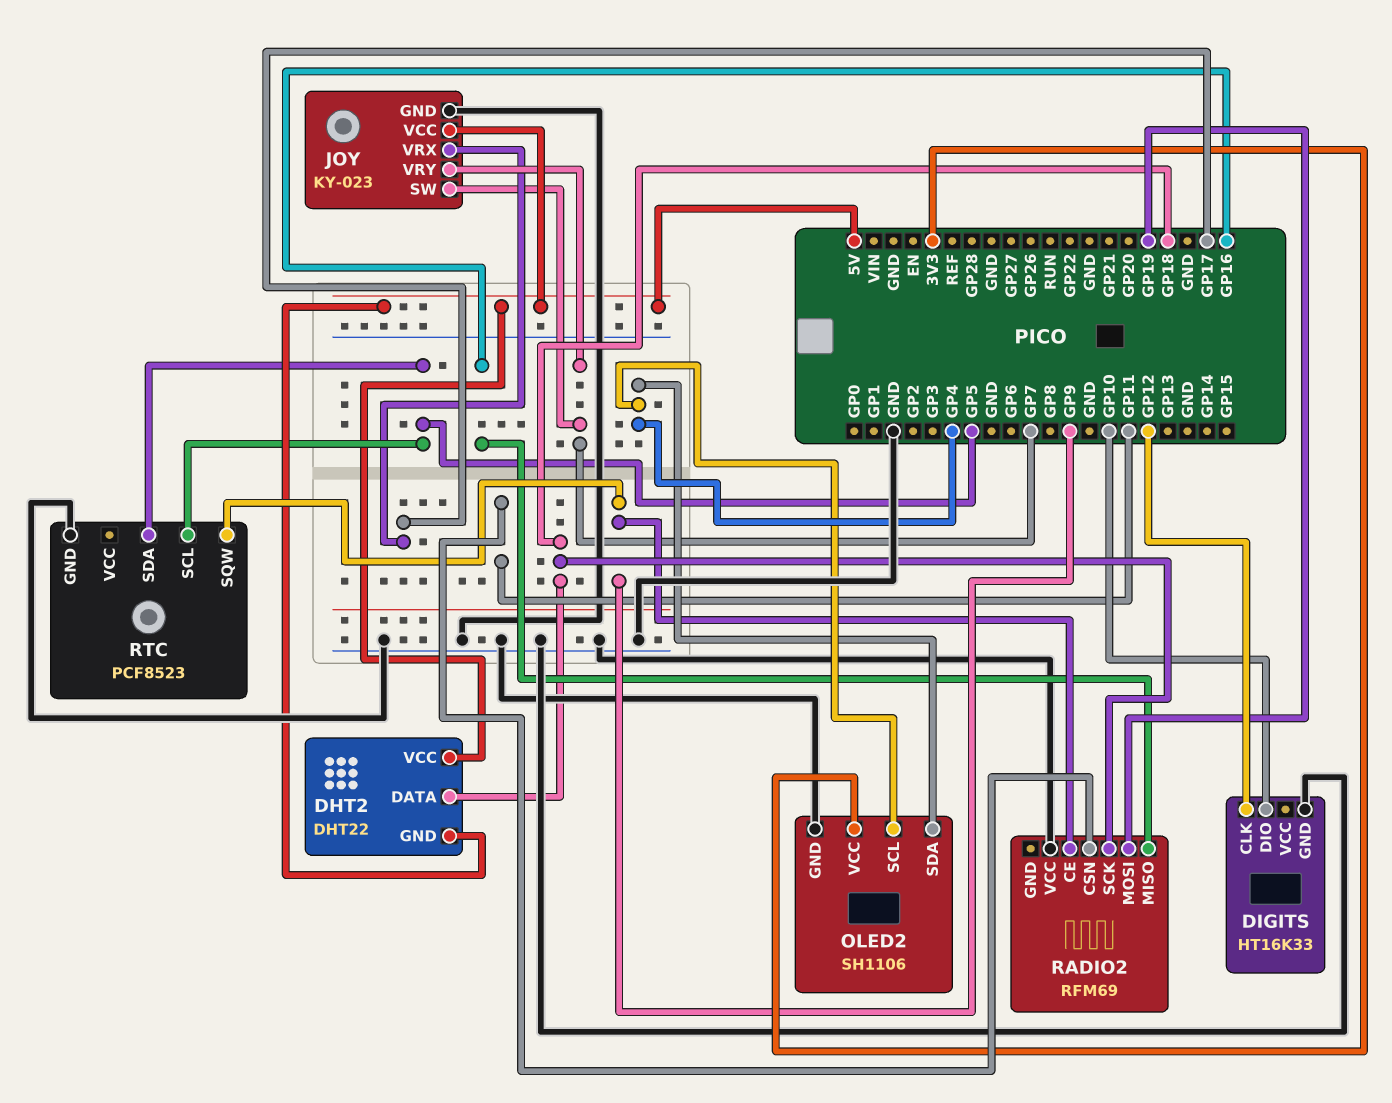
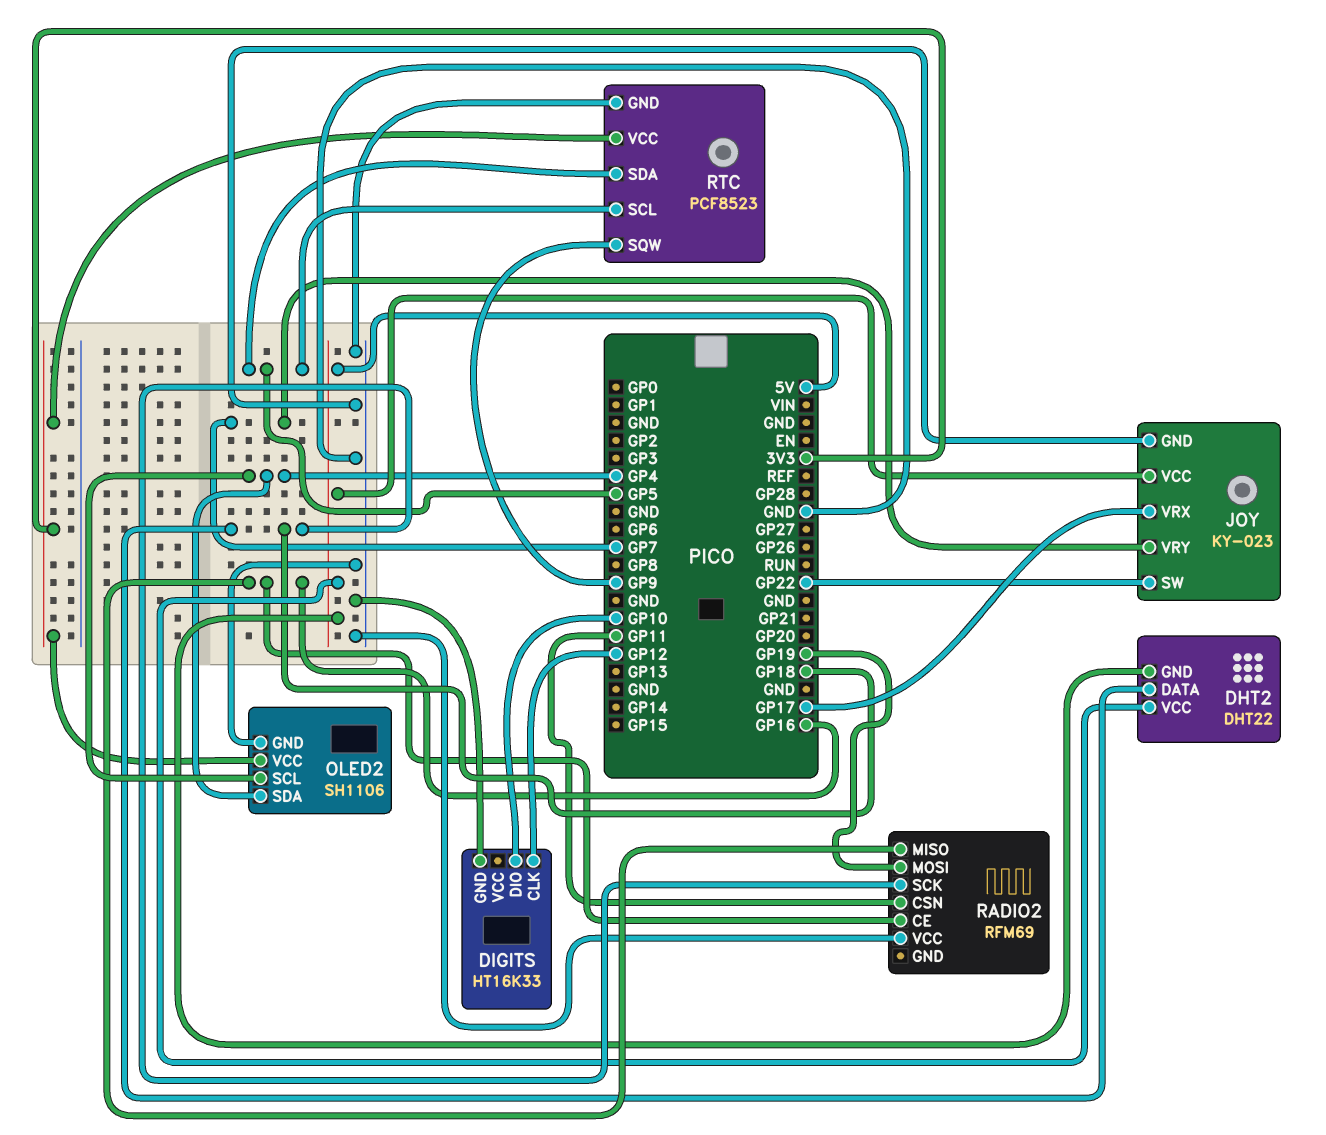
JOY pin SW: GP7 -> GP22
RADIO2 pin CE: GP9 -> GP16
RTC pin VCC: none -> 3V3

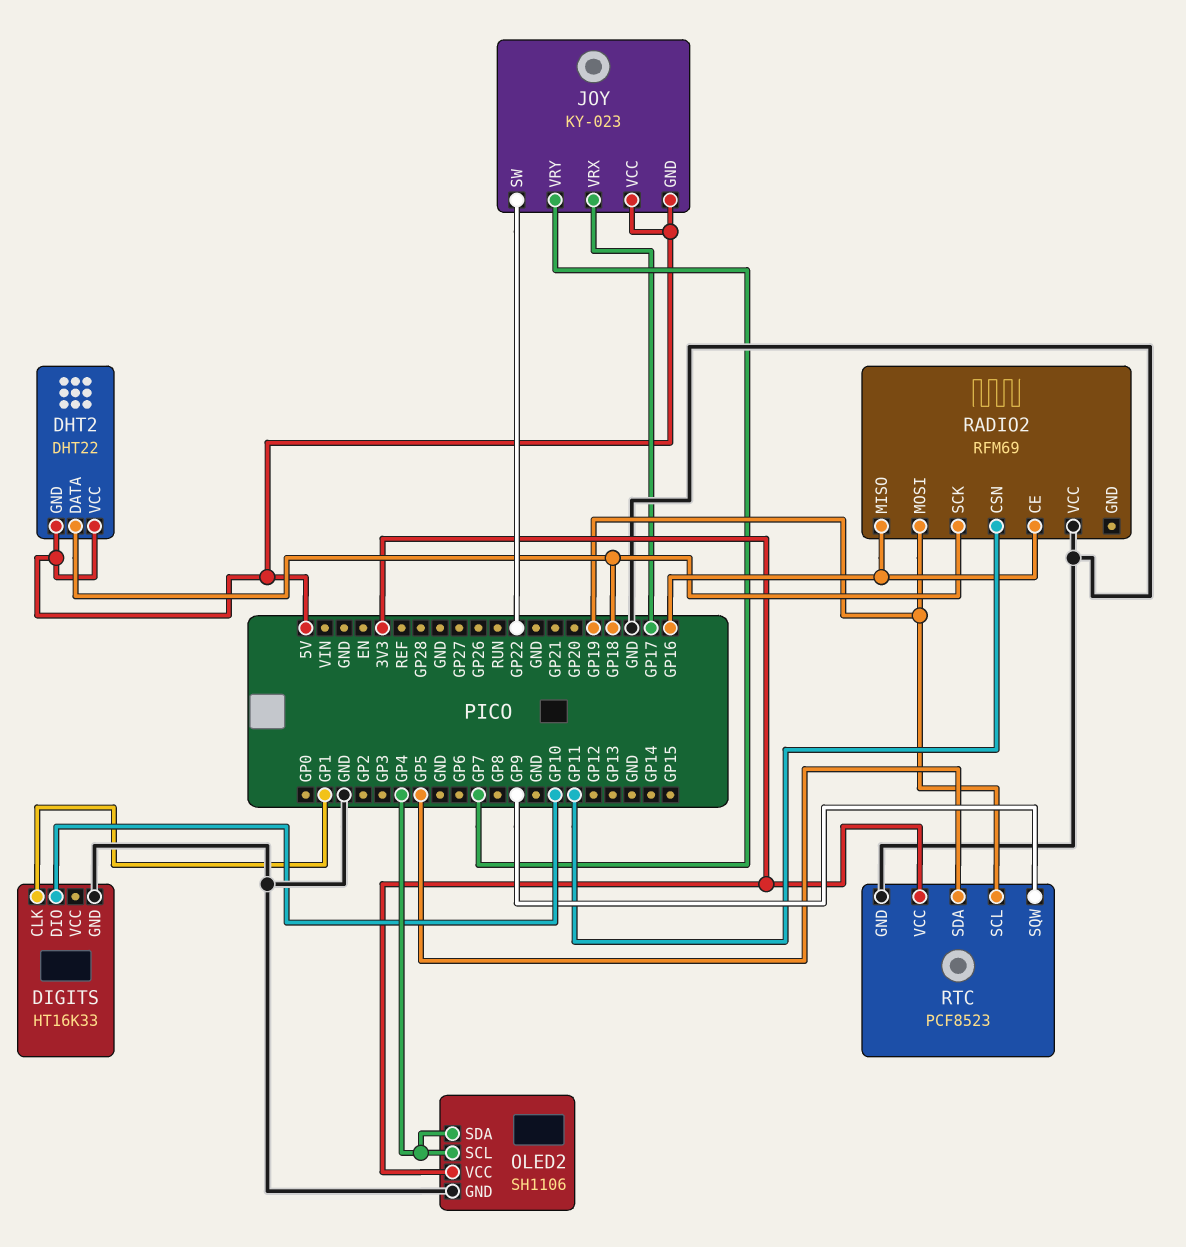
DIGITS pin CLK: GP12 -> GP1
JOY pin GND: GND -> 5V
RTC pin SCL: GP5 -> GP19

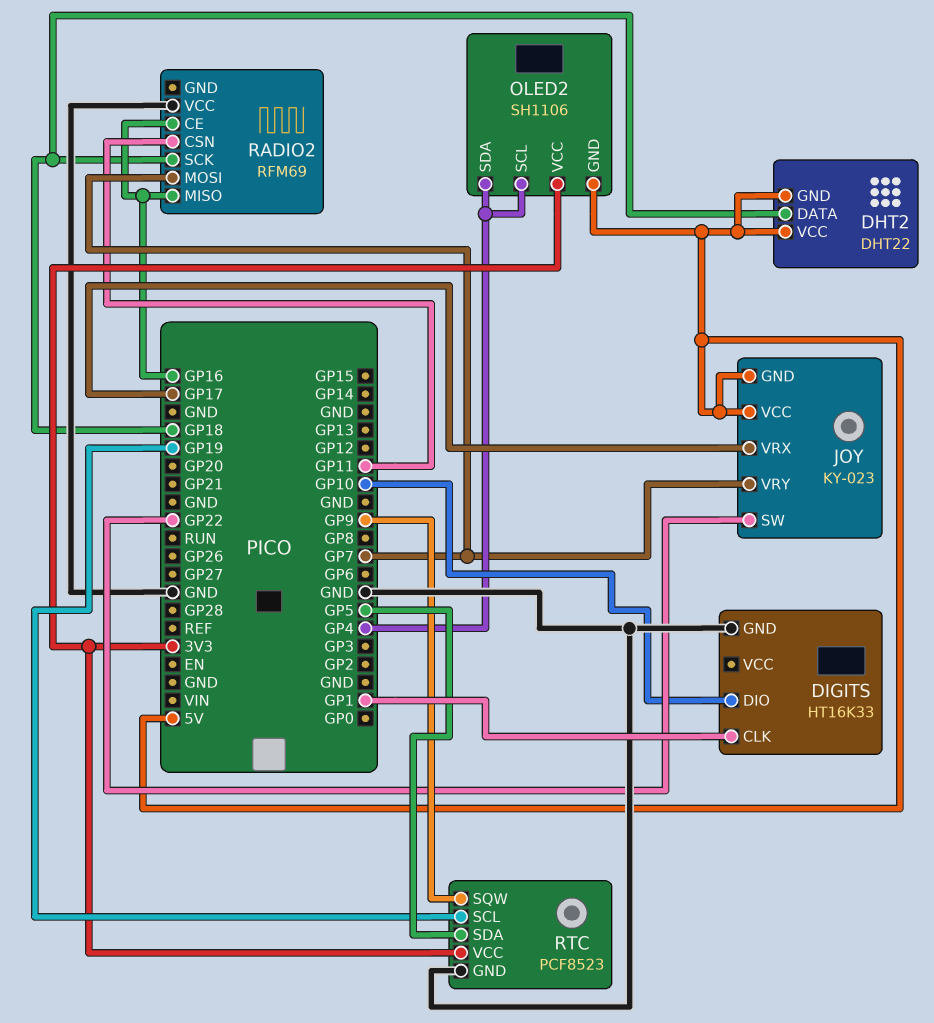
OLED2 pin GND: GND -> 5V
RADIO2 pin MOSI: GP19 -> GP7

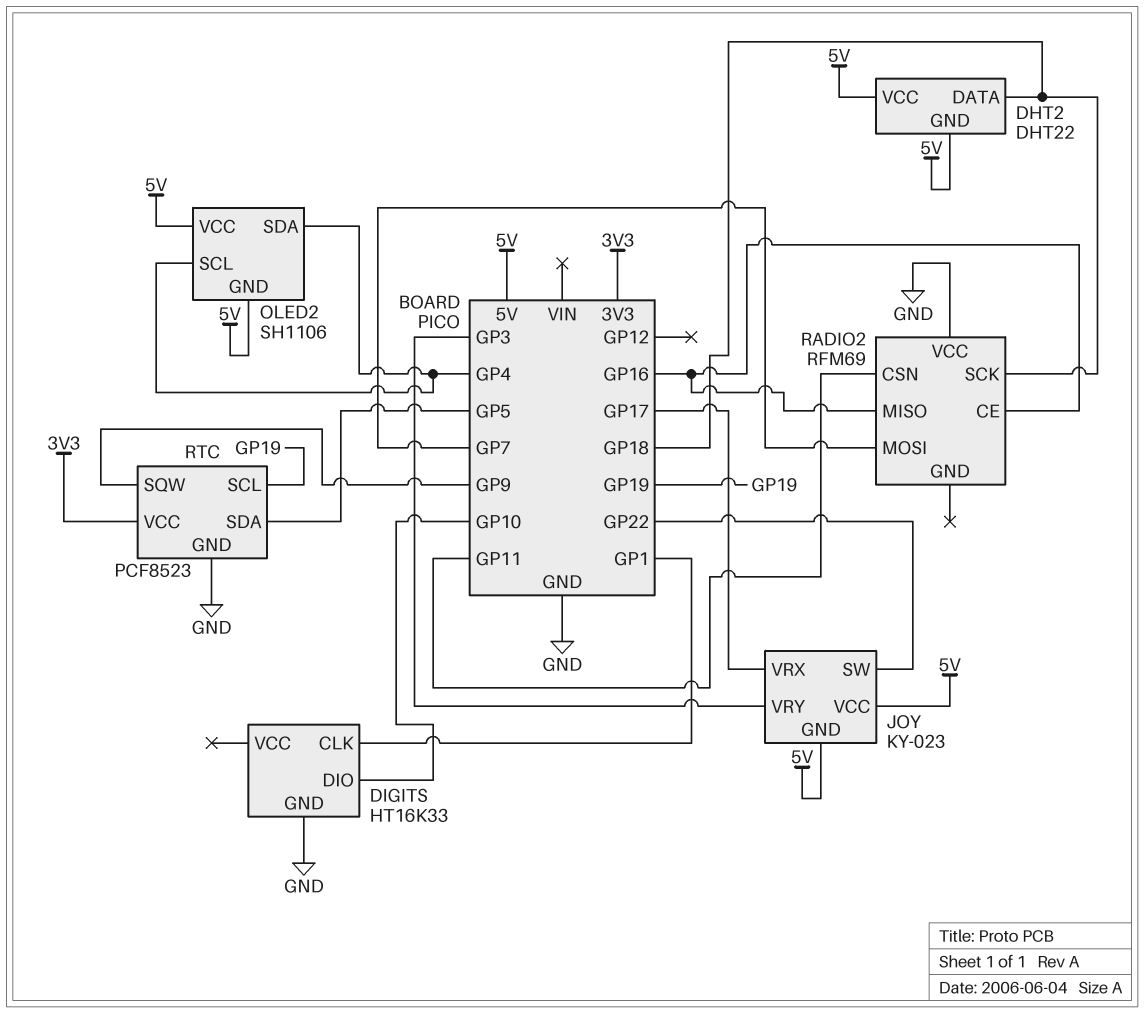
JOY pin VRY: GP7 -> GP3
OLED2 pin VCC: 3V3 -> 5V

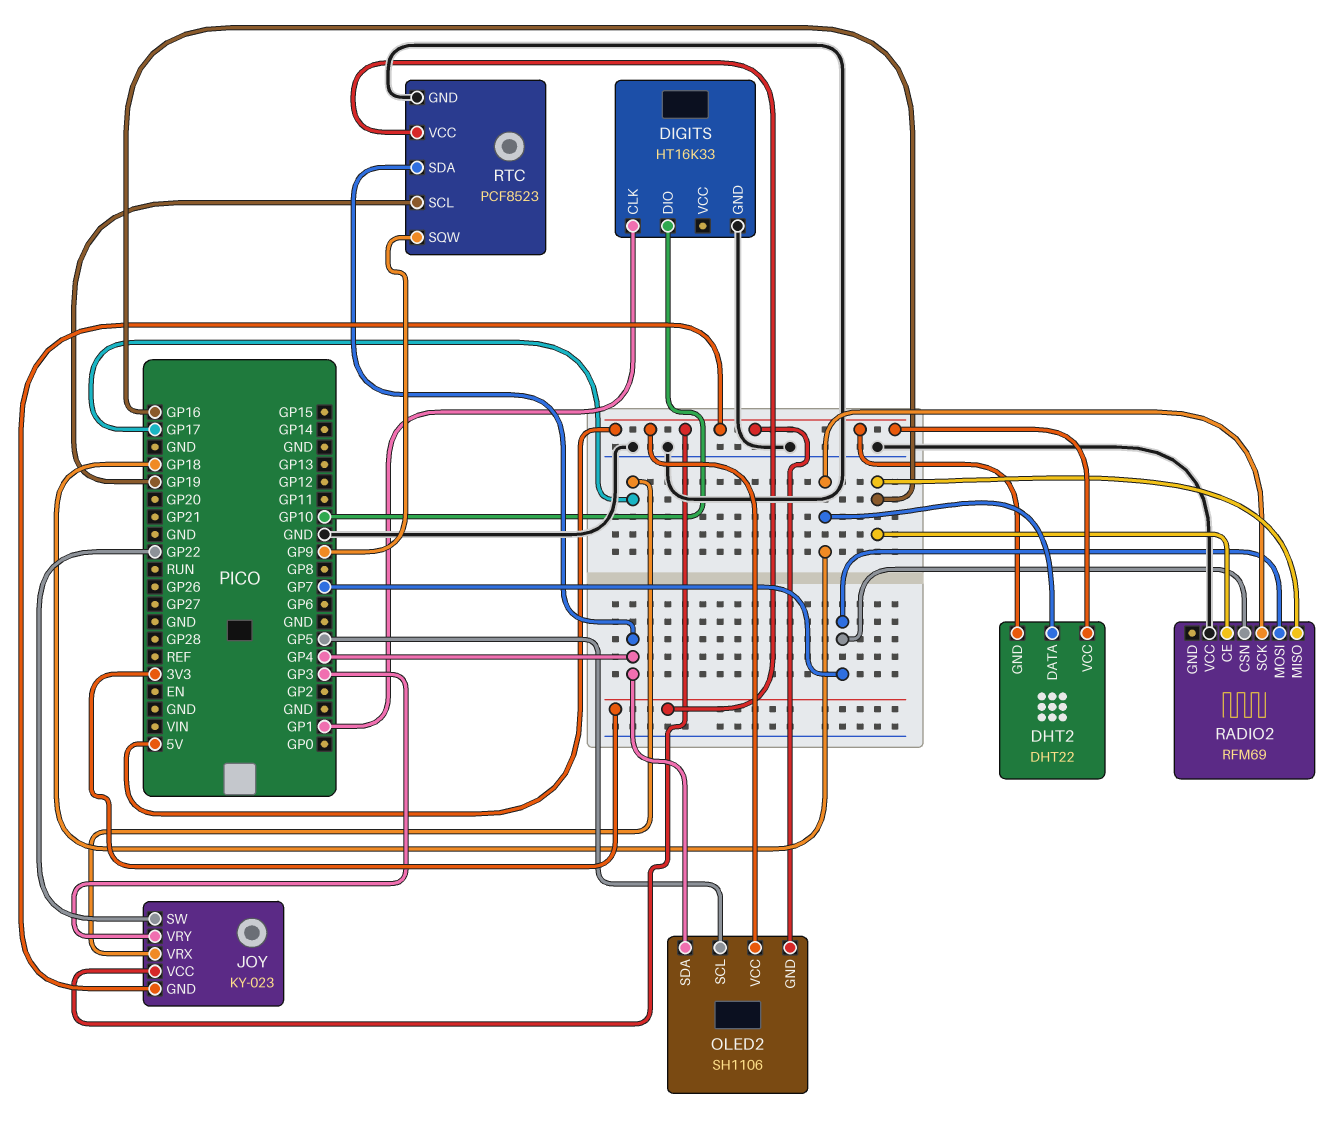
OLED2 pin SCL: GP4 -> GP5
RADIO2 pin CSN: GP11 -> GP7
RTC pin SDA: GP5 -> GP4

